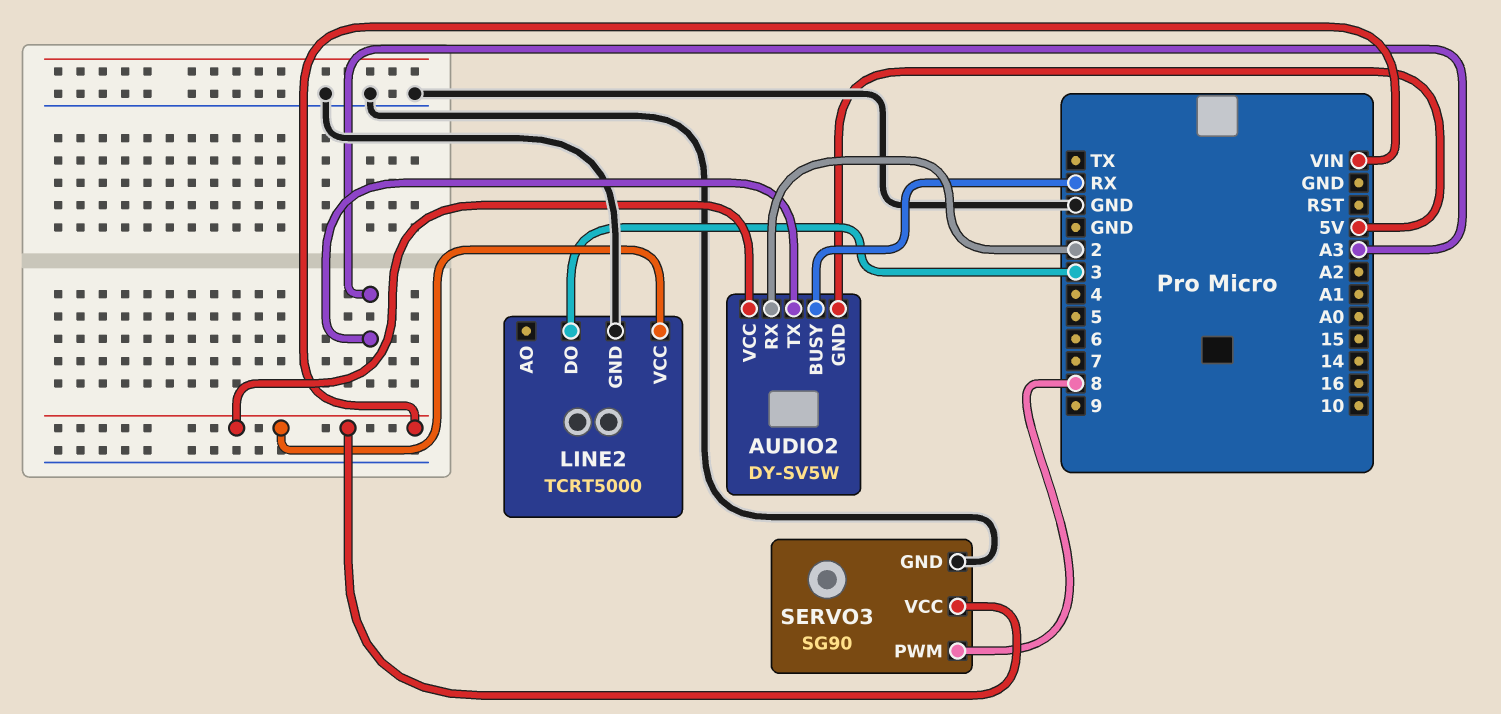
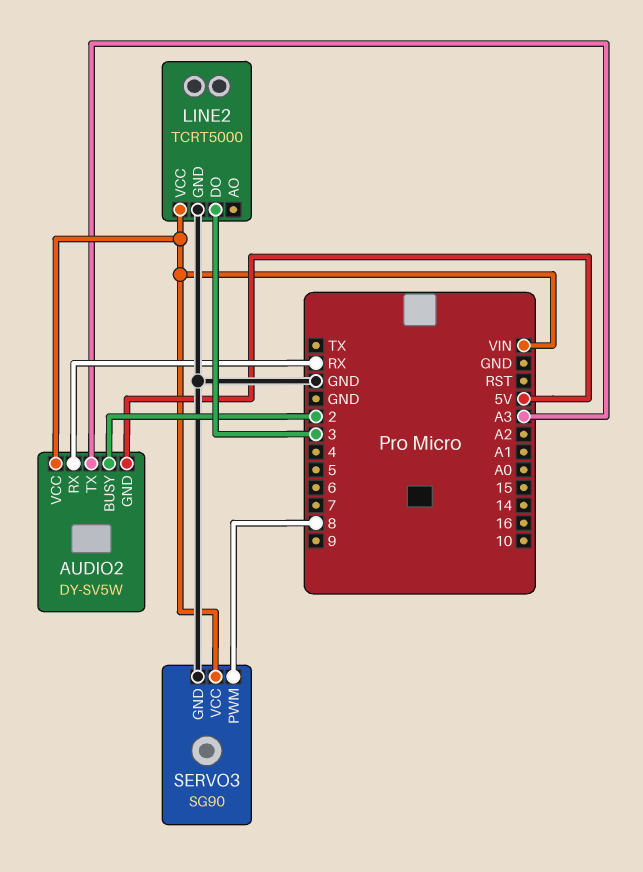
AUDIO2 pin BUSY: RX -> 2
AUDIO2 pin RX: 2 -> RX

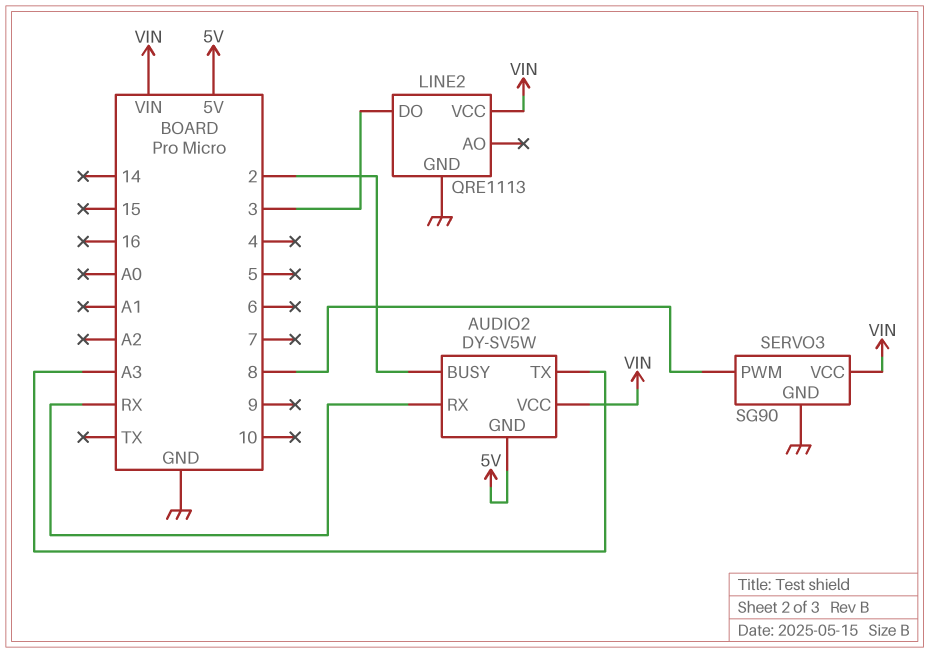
LINE2: TCRT5000 -> QRE1113

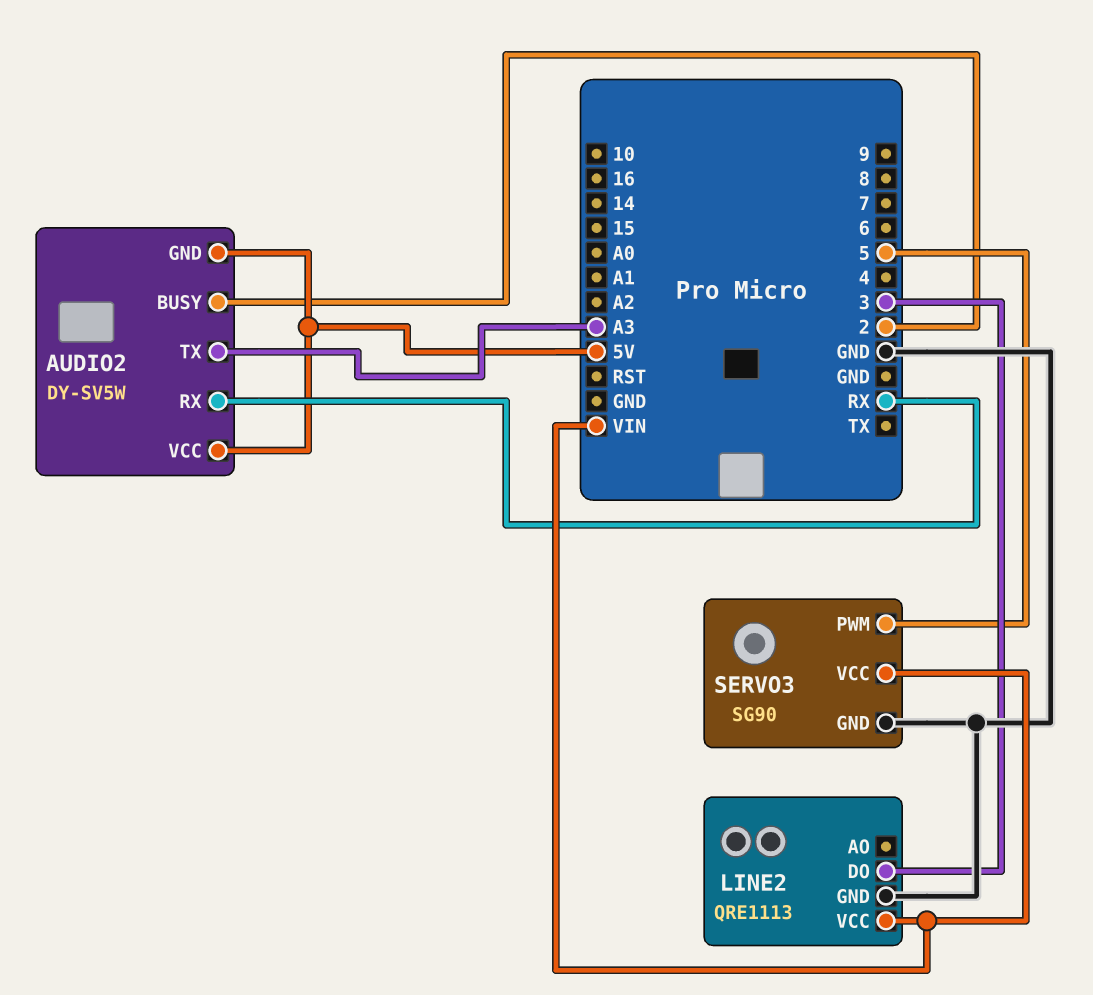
AUDIO2 pin VCC: VIN -> 5V
SERVO3 pin PWM: 8 -> 5

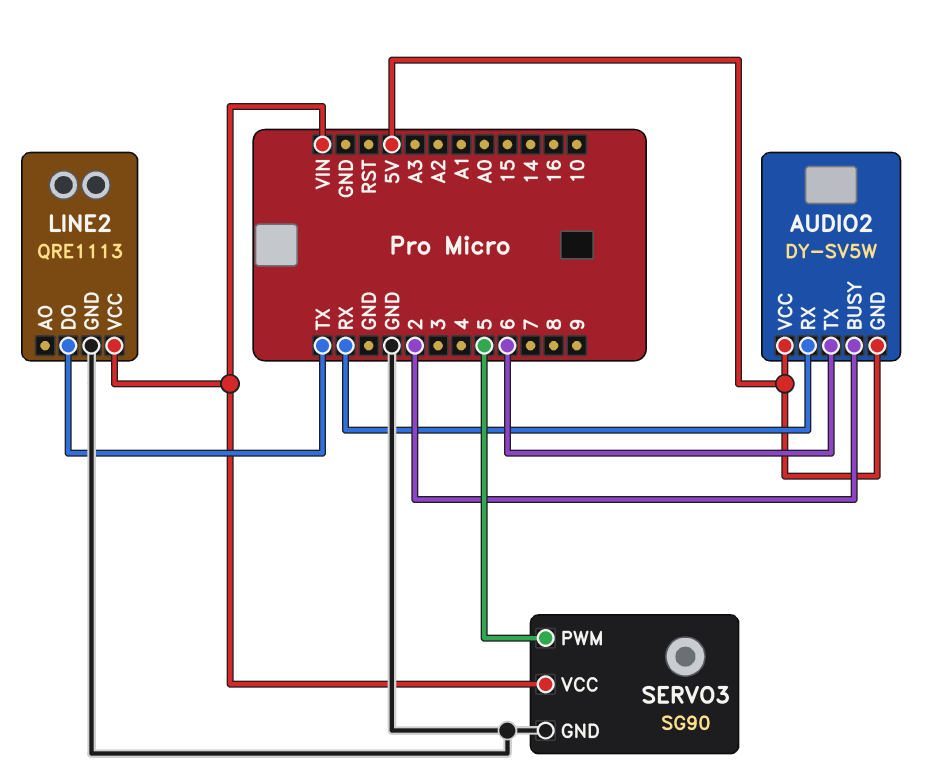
AUDIO2 pin TX: A3 -> 6
LINE2 pin DO: 3 -> TX

